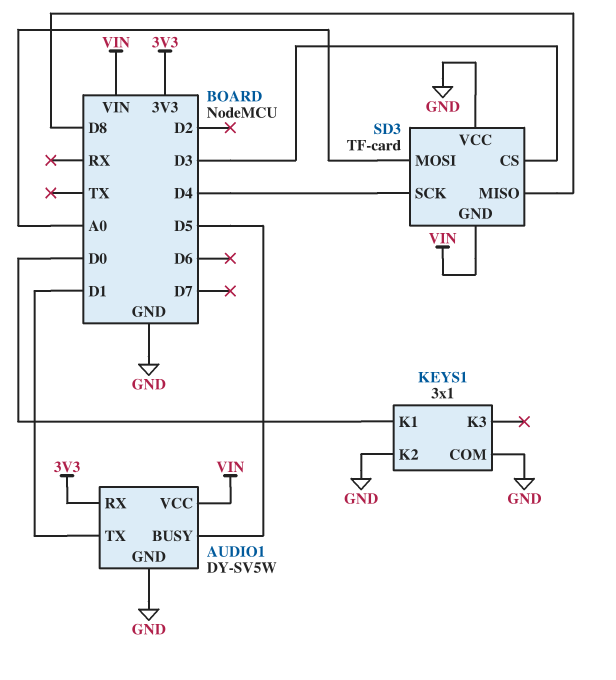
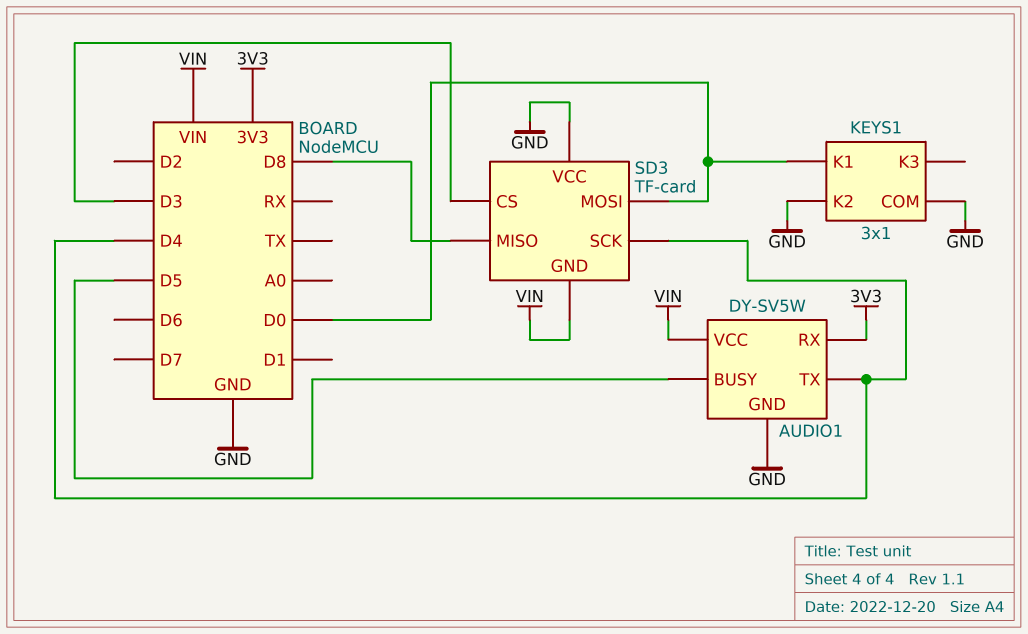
AUDIO1 pin TX: D1 -> D4
SD3 pin MOSI: A0 -> D0

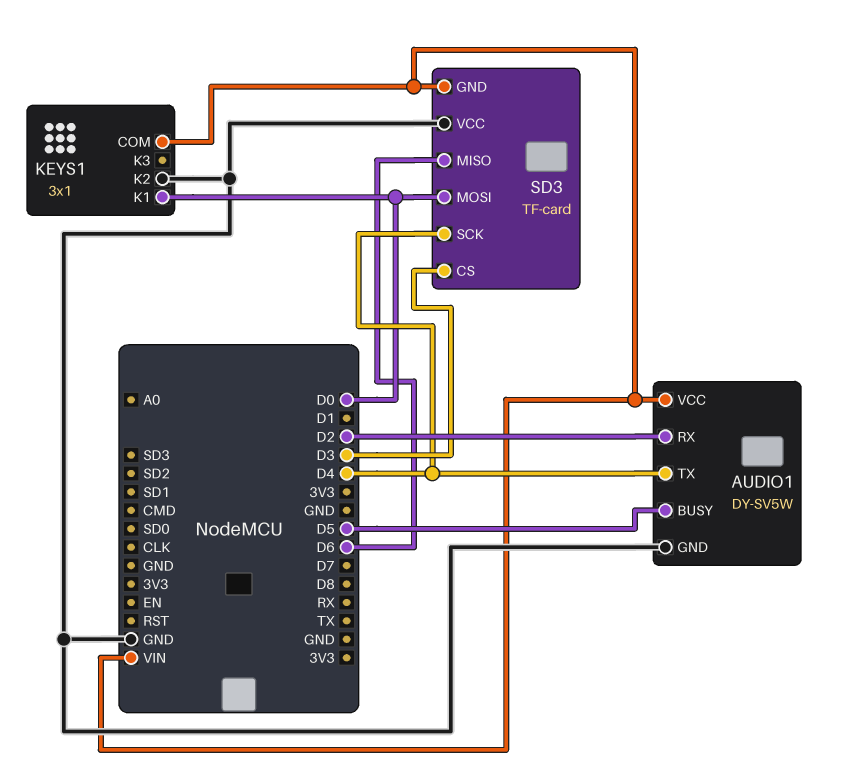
AUDIO1 pin RX: 3V3 -> D2
KEYS1 pin COM: GND -> VIN
SD3 pin MISO: D8 -> D6

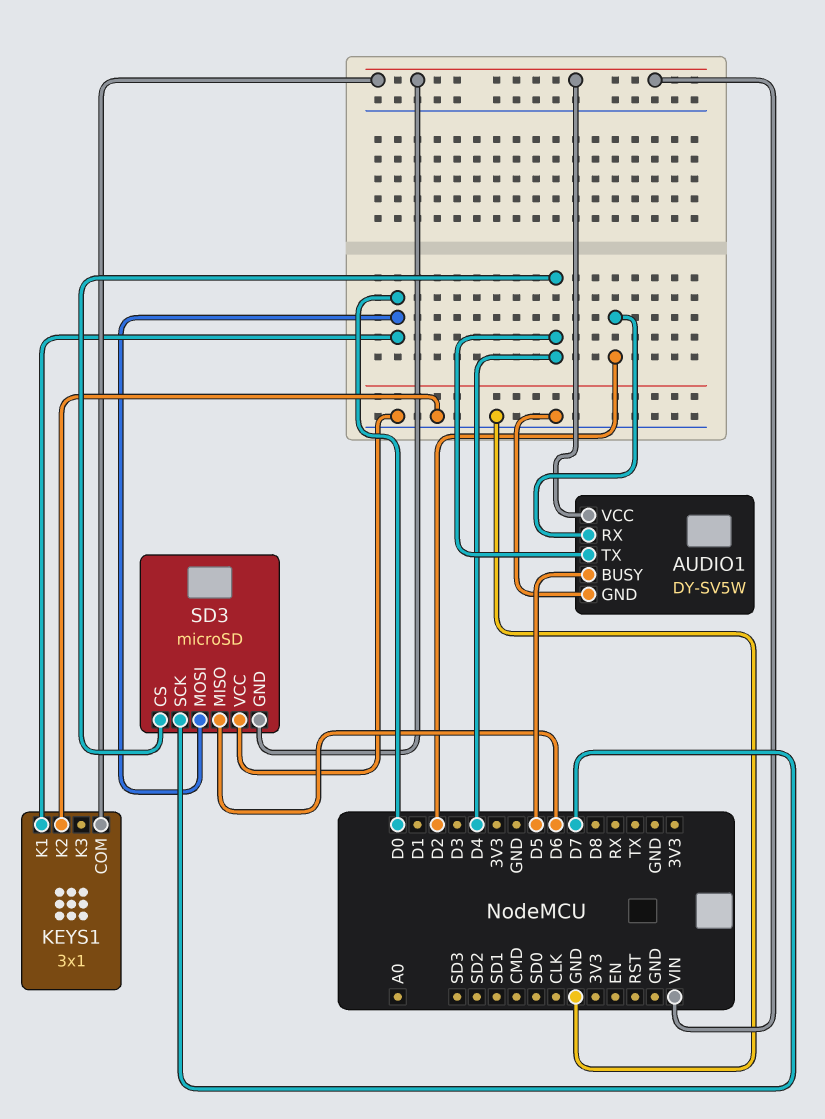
SD3: TF-card -> microSD
SD3 pin CS: D3 -> D4
SD3 pin SCK: D4 -> D7

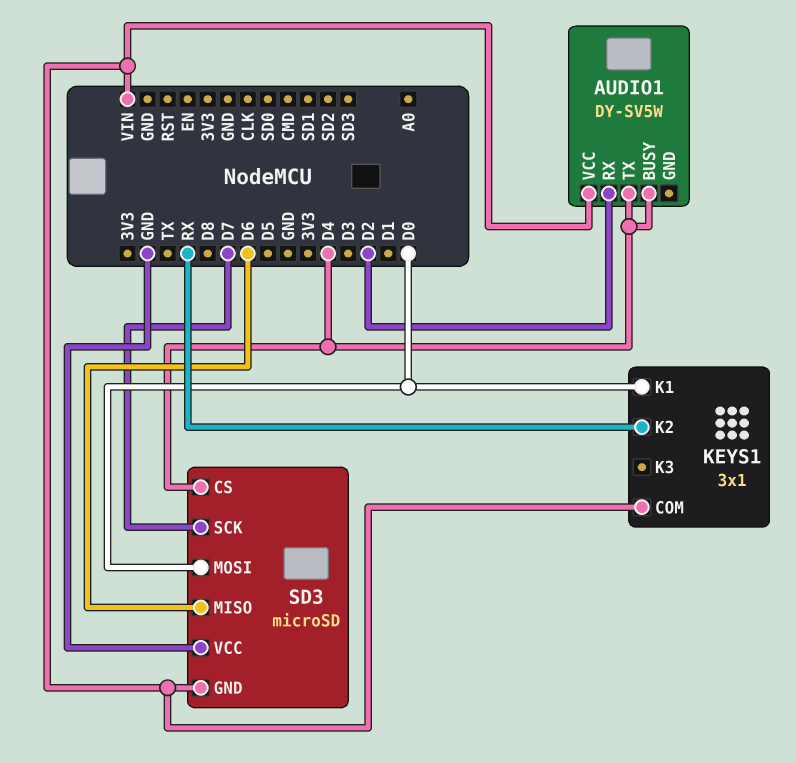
AUDIO1 pin BUSY: D5 -> D4
AUDIO1 pin GND: GND -> none
KEYS1 pin K2: GND -> RX

